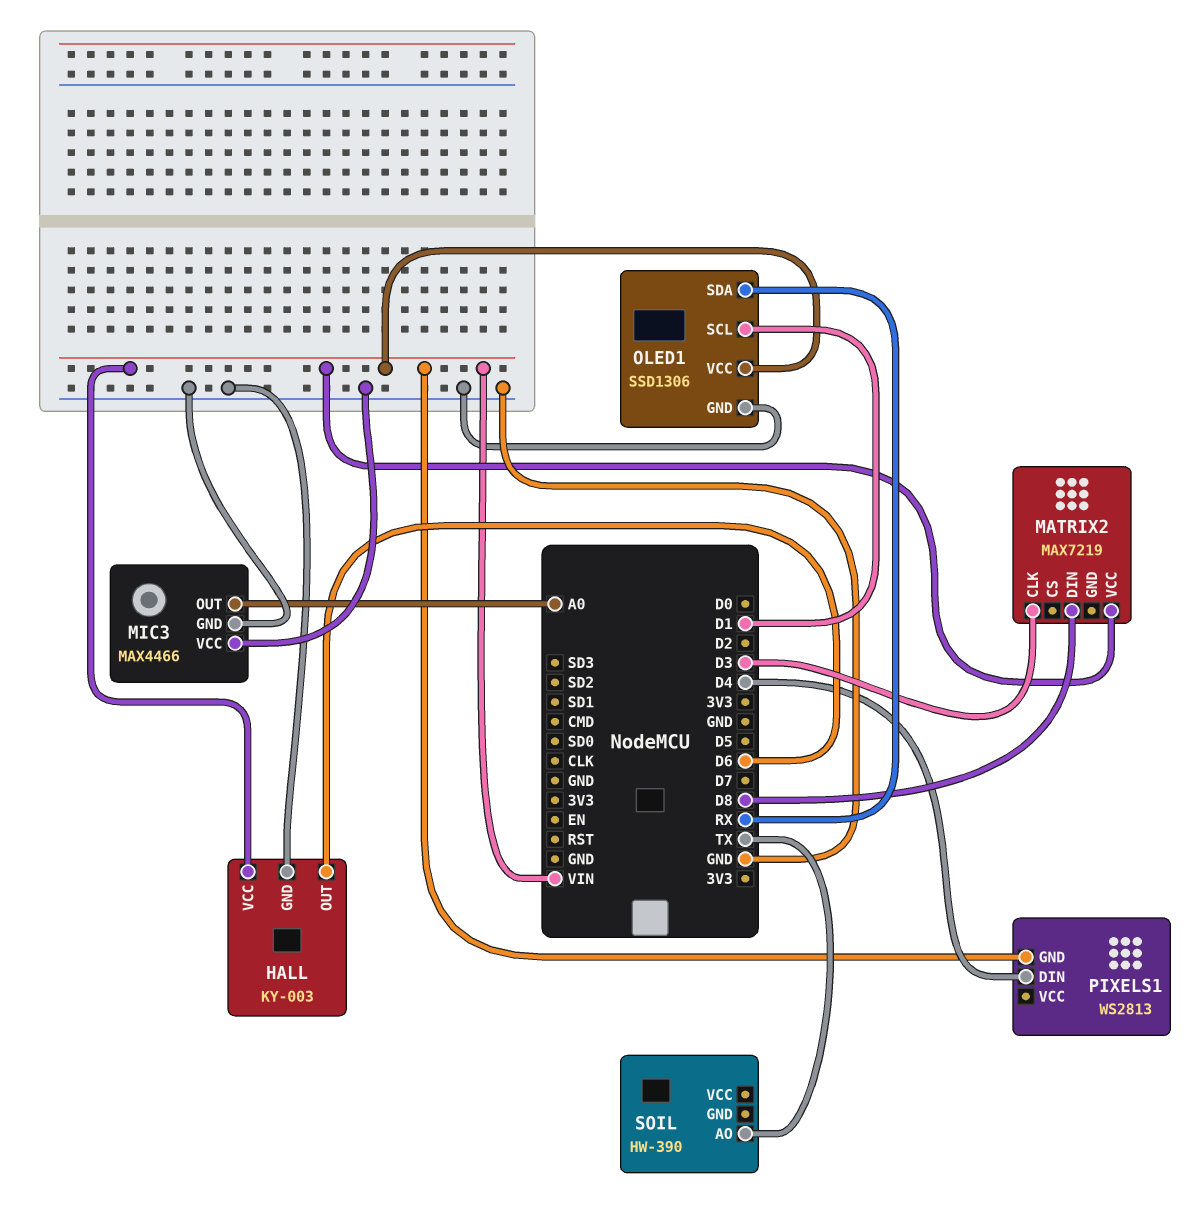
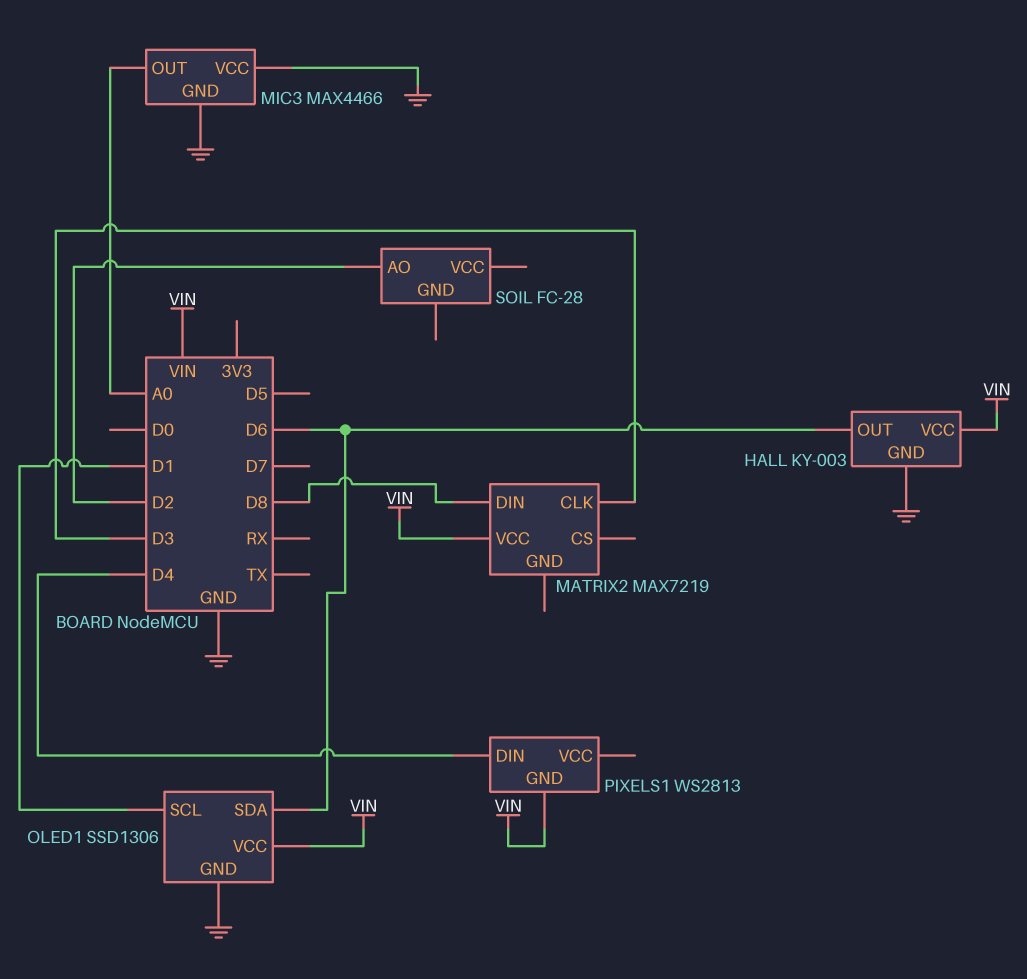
OLED1 pin SDA: RX -> D6
SOIL: HW-390 -> FC-28
SOIL pin AO: TX -> D2

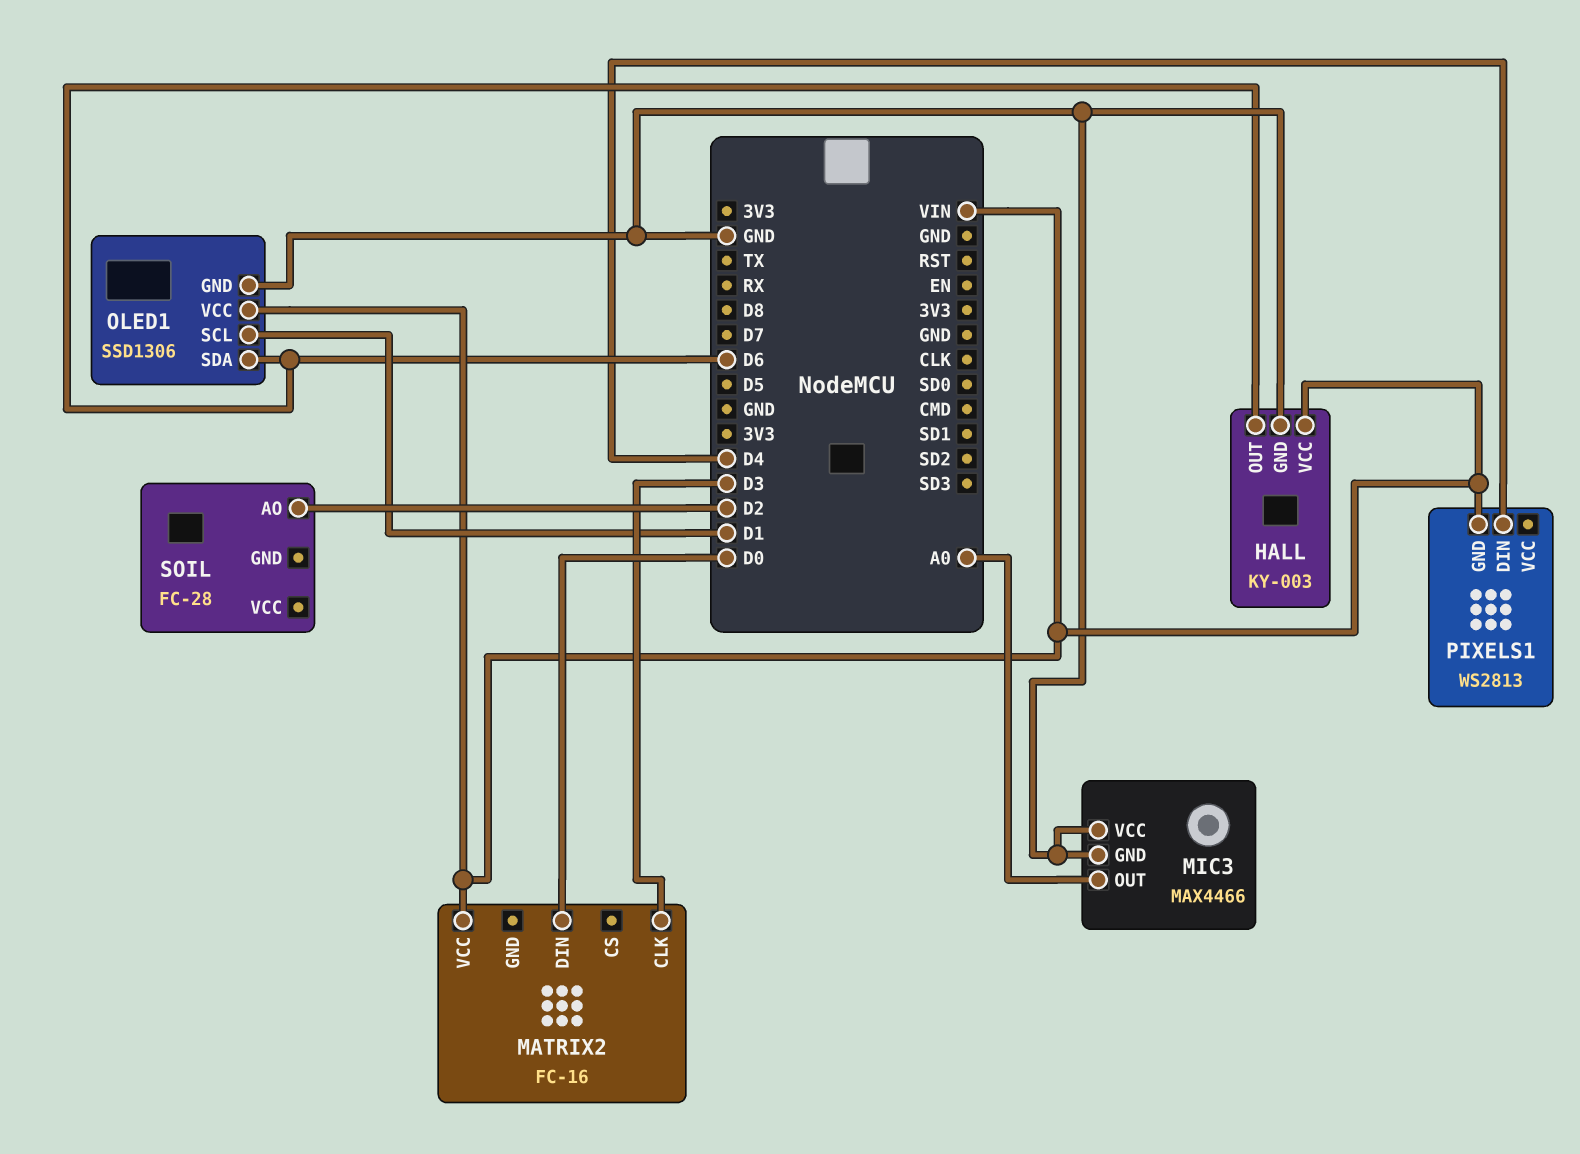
MATRIX2: MAX7219 -> FC-16
MATRIX2 pin DIN: D8 -> D0

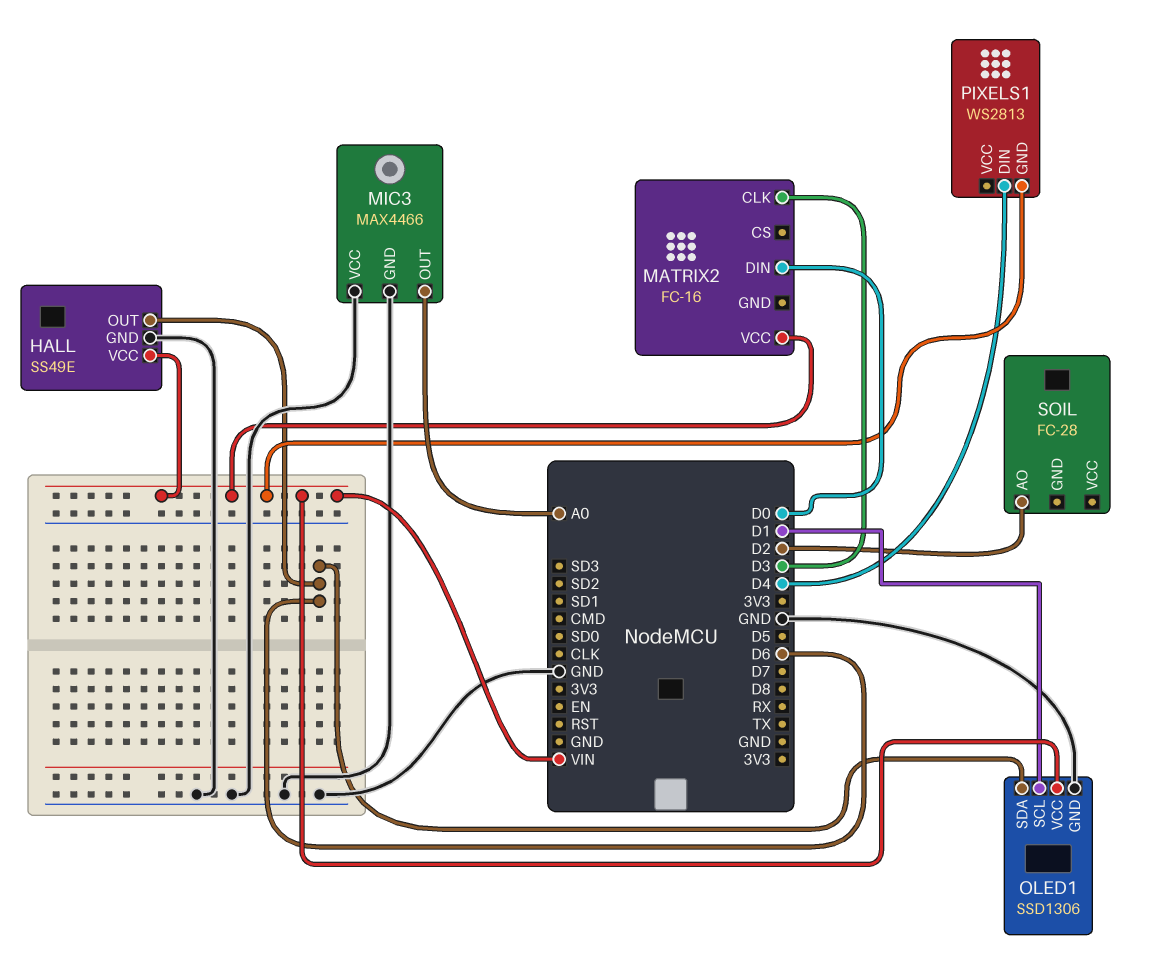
HALL: KY-003 -> SS49E

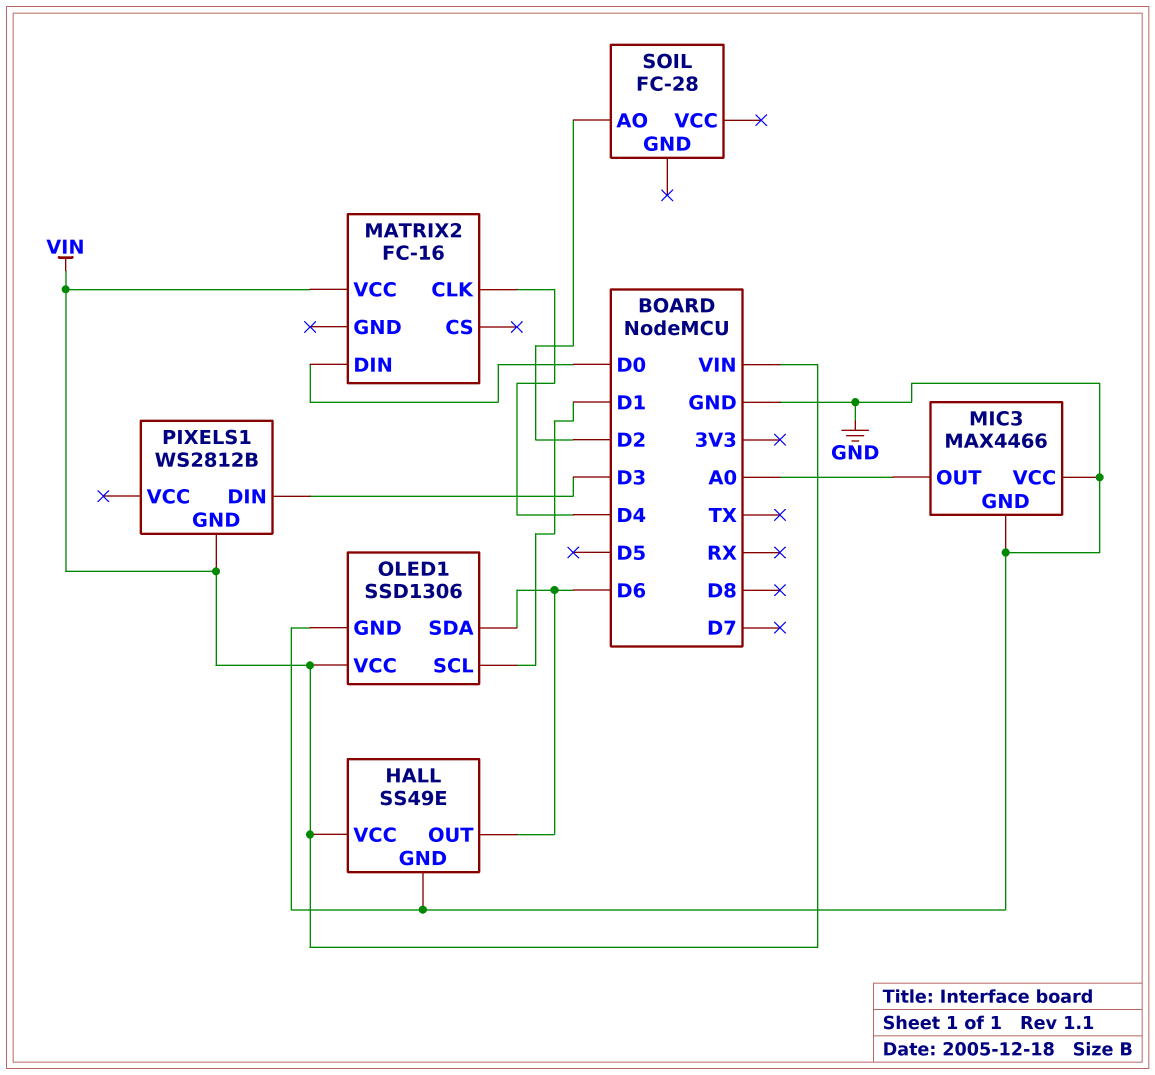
MATRIX2 pin CLK: D3 -> D4
PIXELS1: WS2813 -> WS2812B
PIXELS1 pin DIN: D4 -> D3

